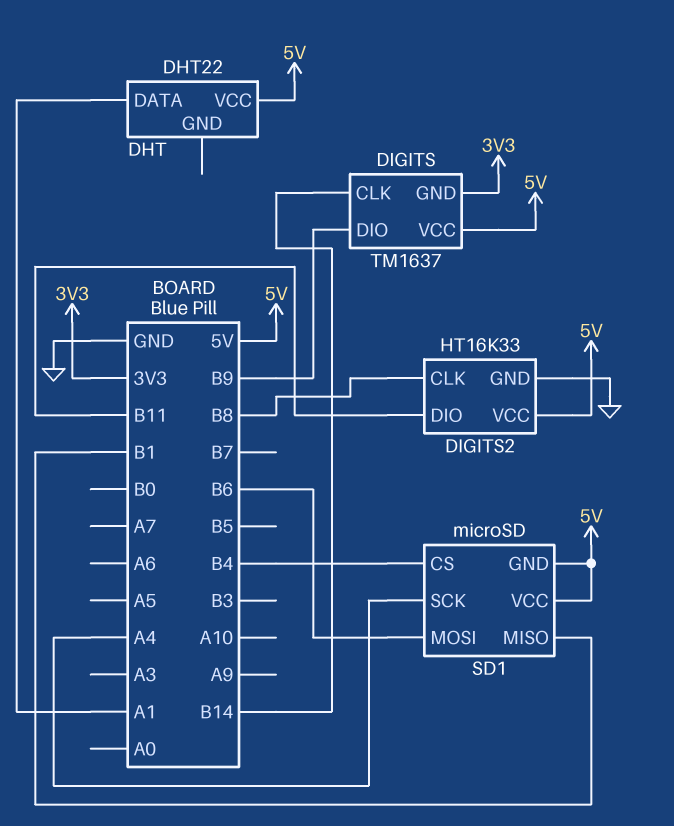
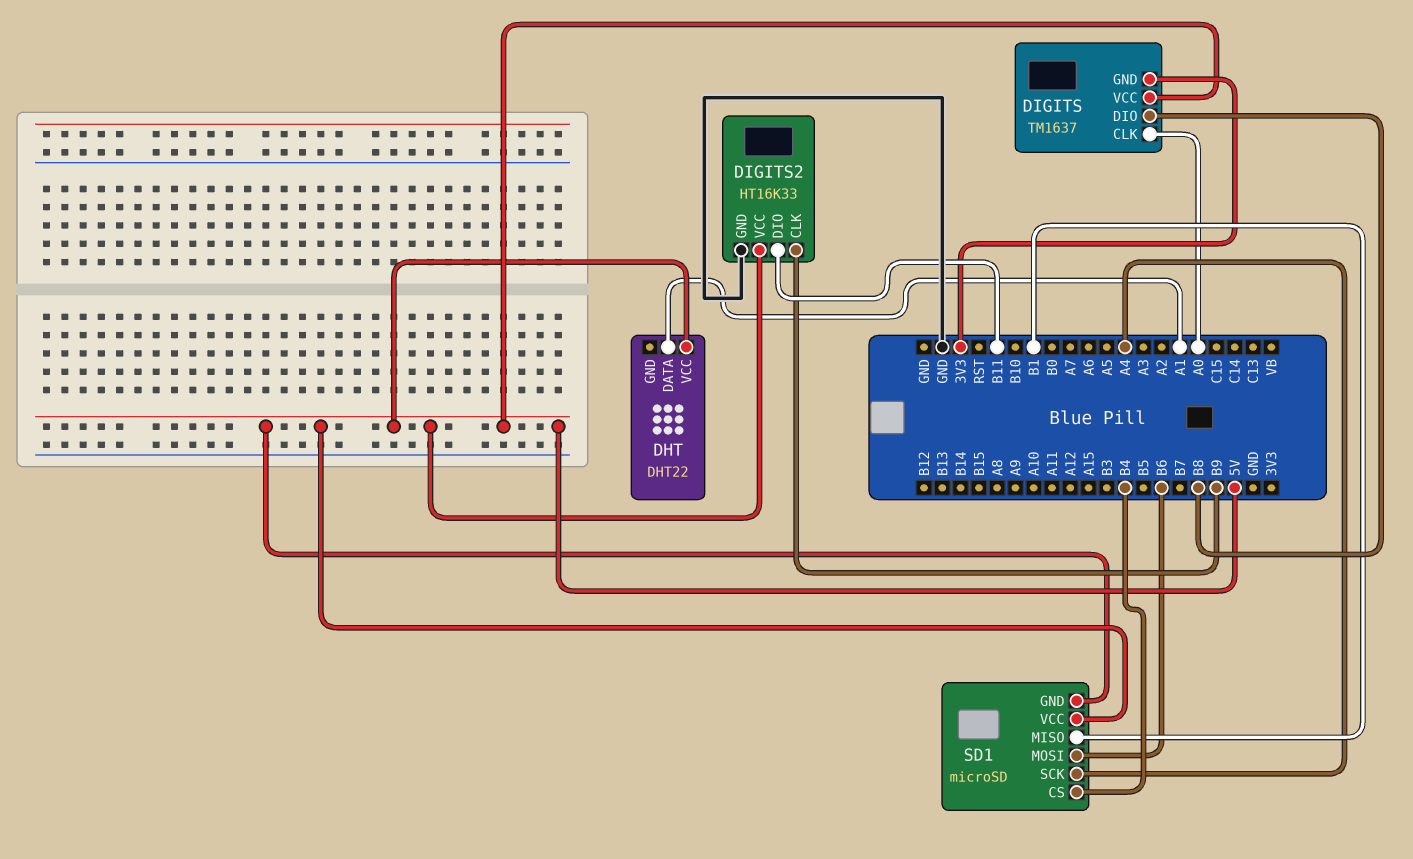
DIGITS pin CLK: B14 -> A0
DIGITS pin DIO: B9 -> B8
DIGITS2 pin CLK: B8 -> B9

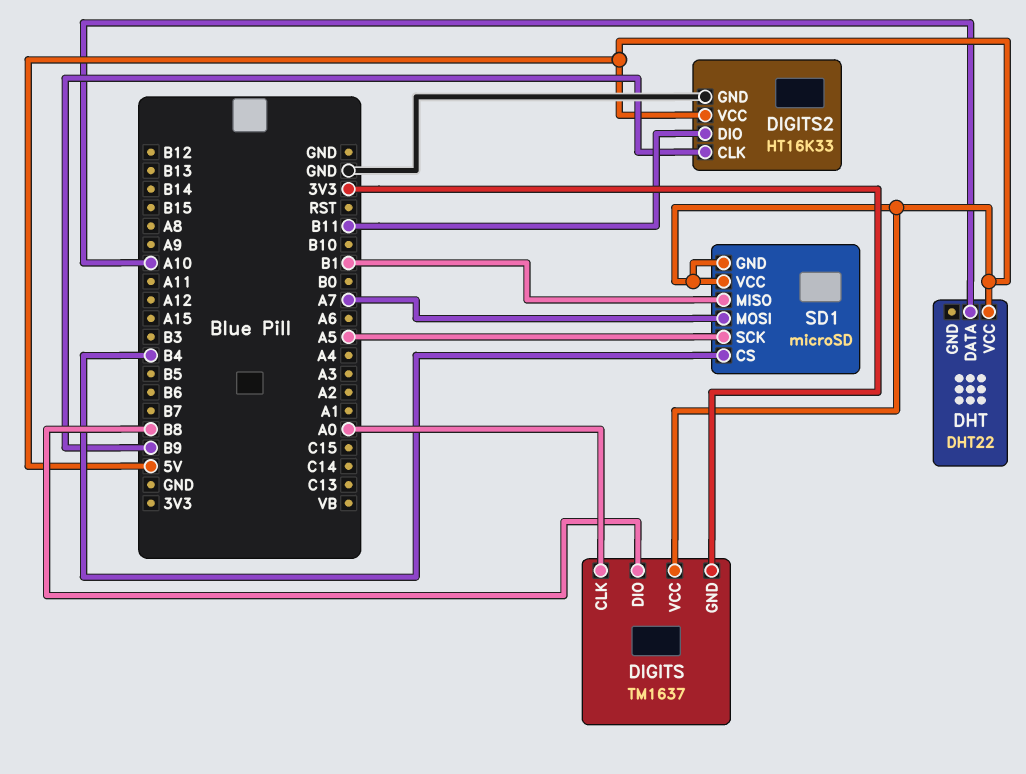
DHT pin DATA: A1 -> A10
SD1 pin MOSI: B6 -> A7
SD1 pin SCK: A4 -> A5

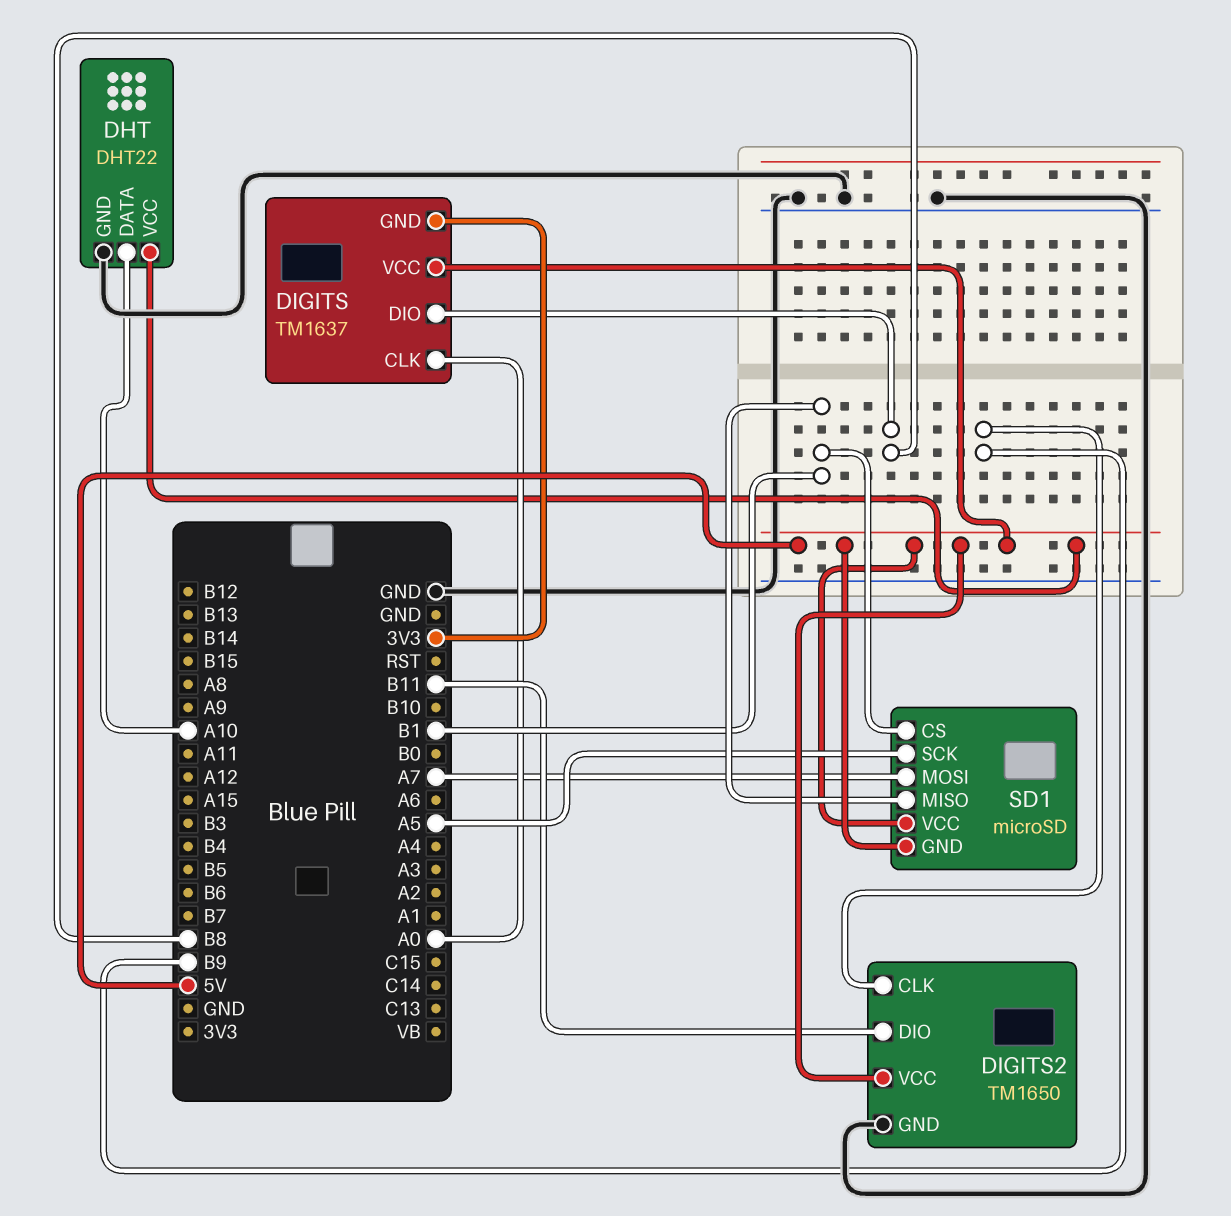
DHT pin GND: none -> GND
DIGITS2: HT16K33 -> TM1650
SD1 pin CS: B4 -> B1

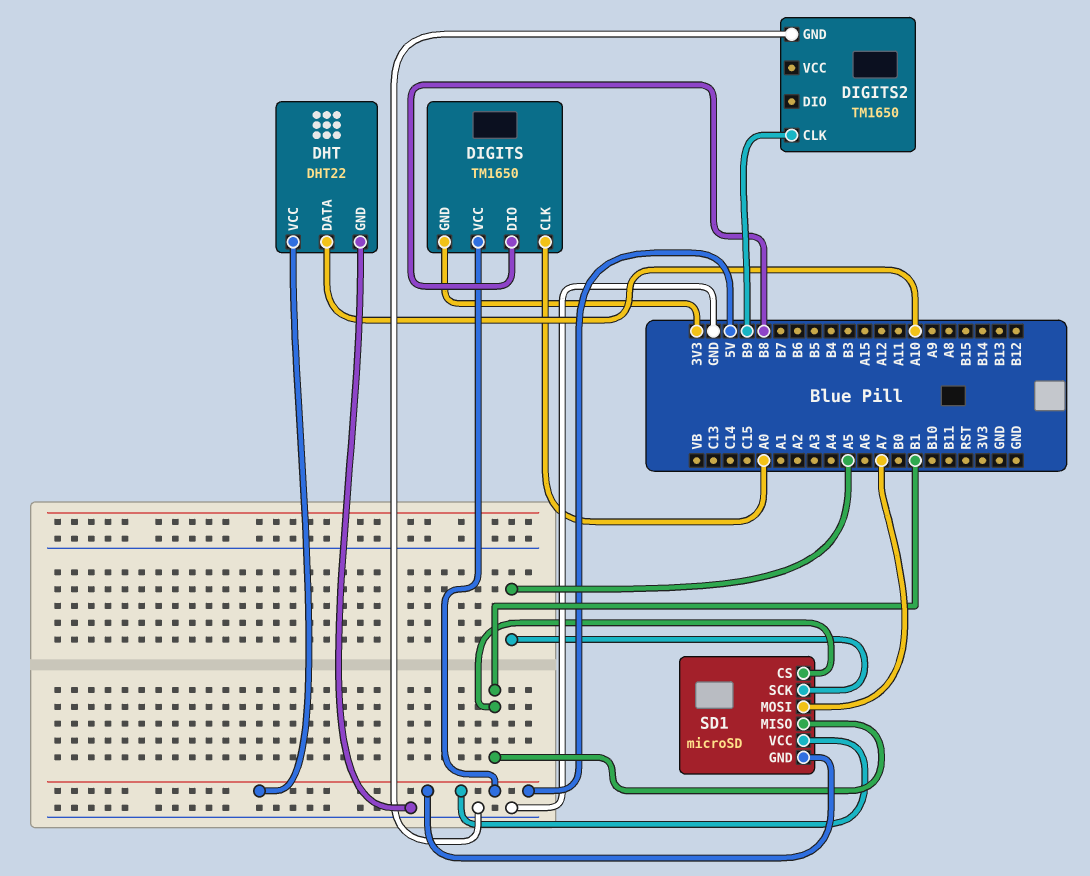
DIGITS: TM1637 -> TM1650
DIGITS2 pin DIO: B11 -> none
DIGITS2 pin VCC: 5V -> none

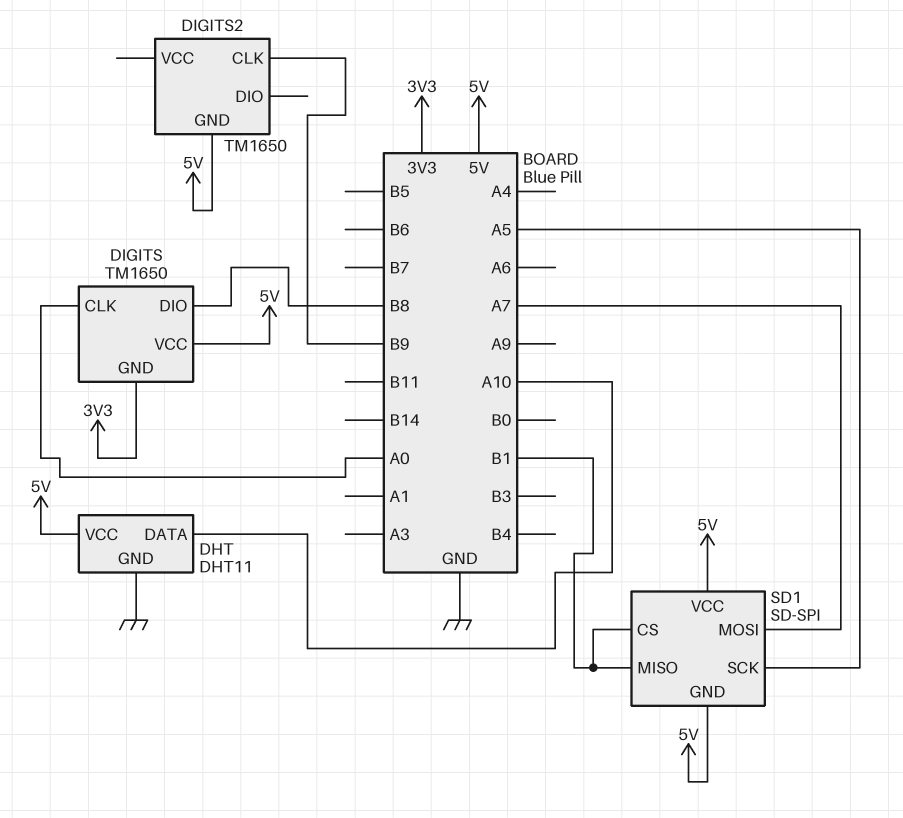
DHT: DHT22 -> DHT11
DIGITS2 pin GND: GND -> 5V
SD1: microSD -> SD-SPI

